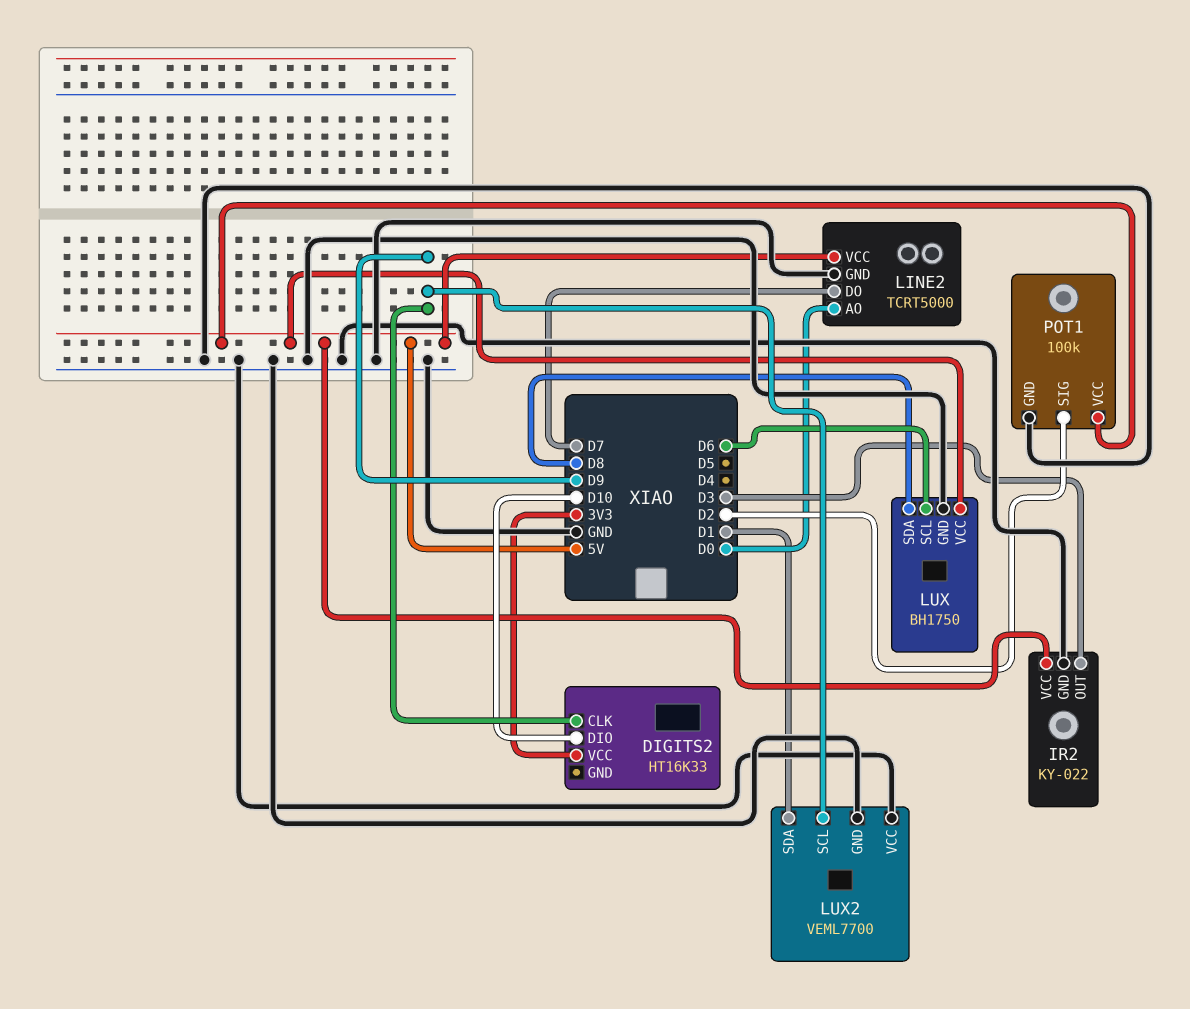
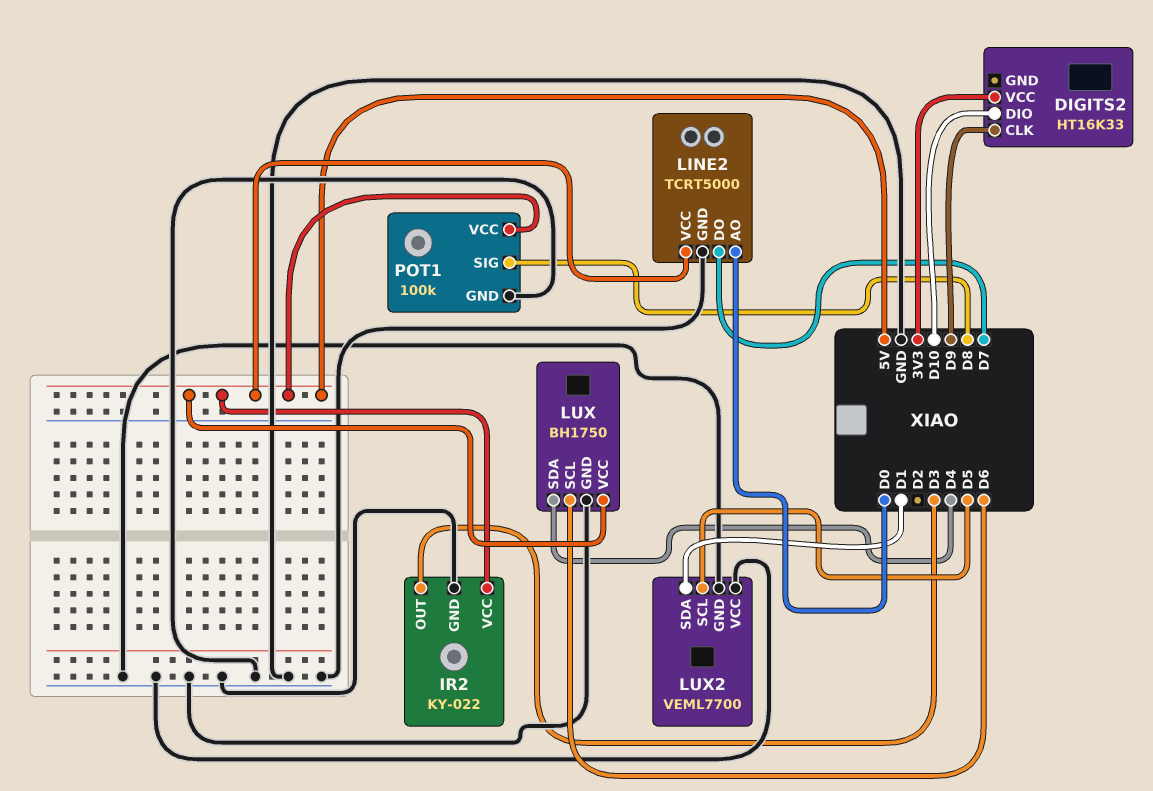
LUX pin SDA: D8 -> D4
LUX2 pin SCL: D9 -> D5
POT1 pin SIG: D2 -> D8

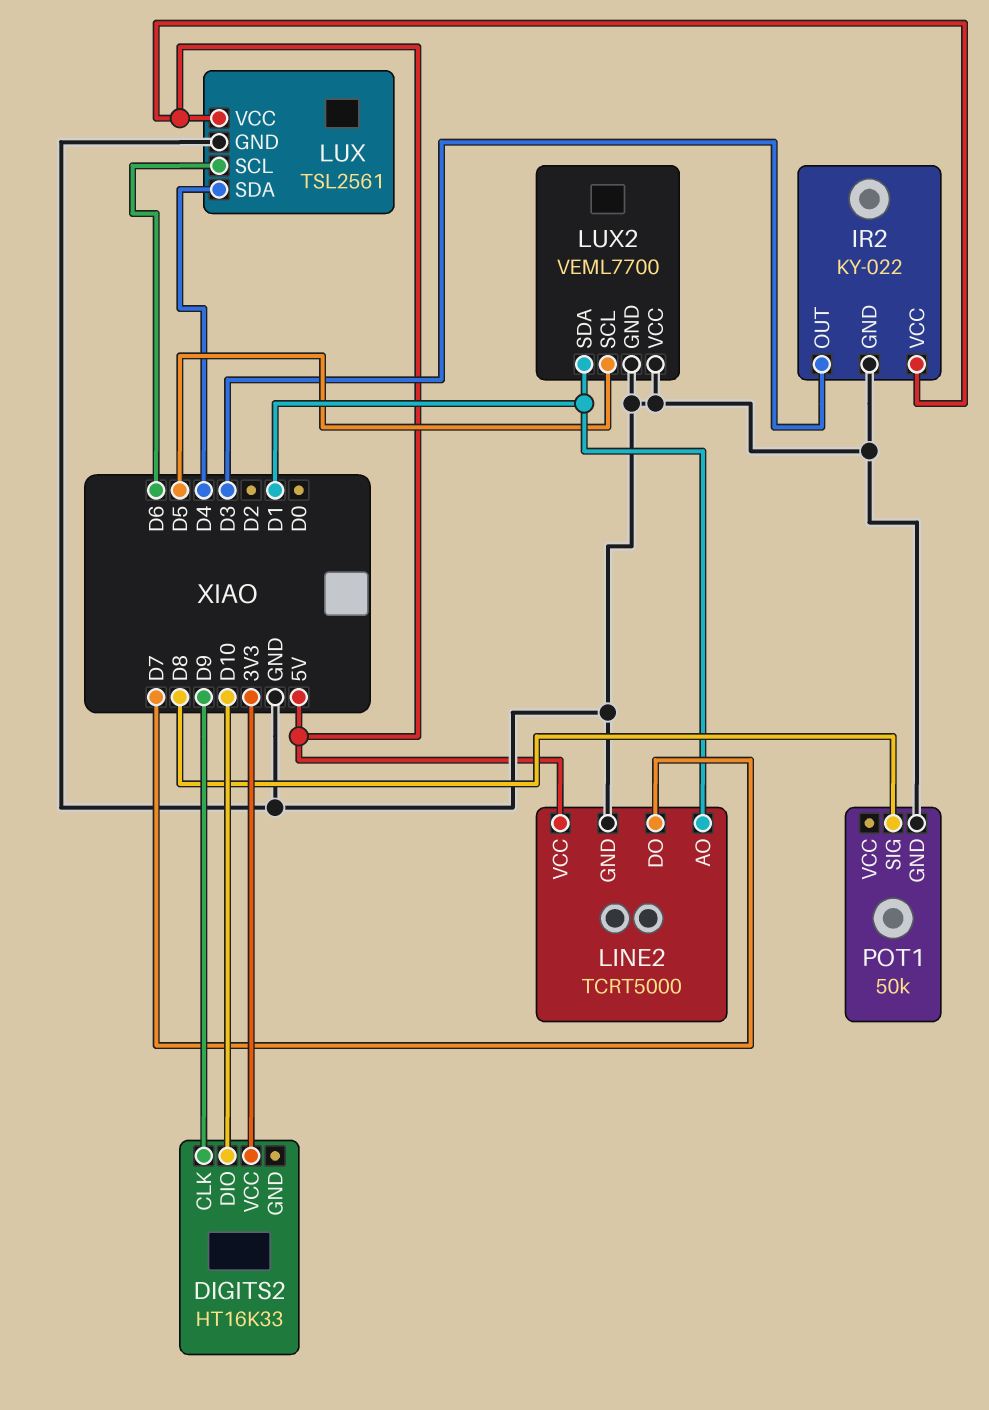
LINE2 pin AO: D0 -> D1
LUX: BH1750 -> TSL2561
POT1: 100k -> 50k
POT1 pin VCC: 5V -> none

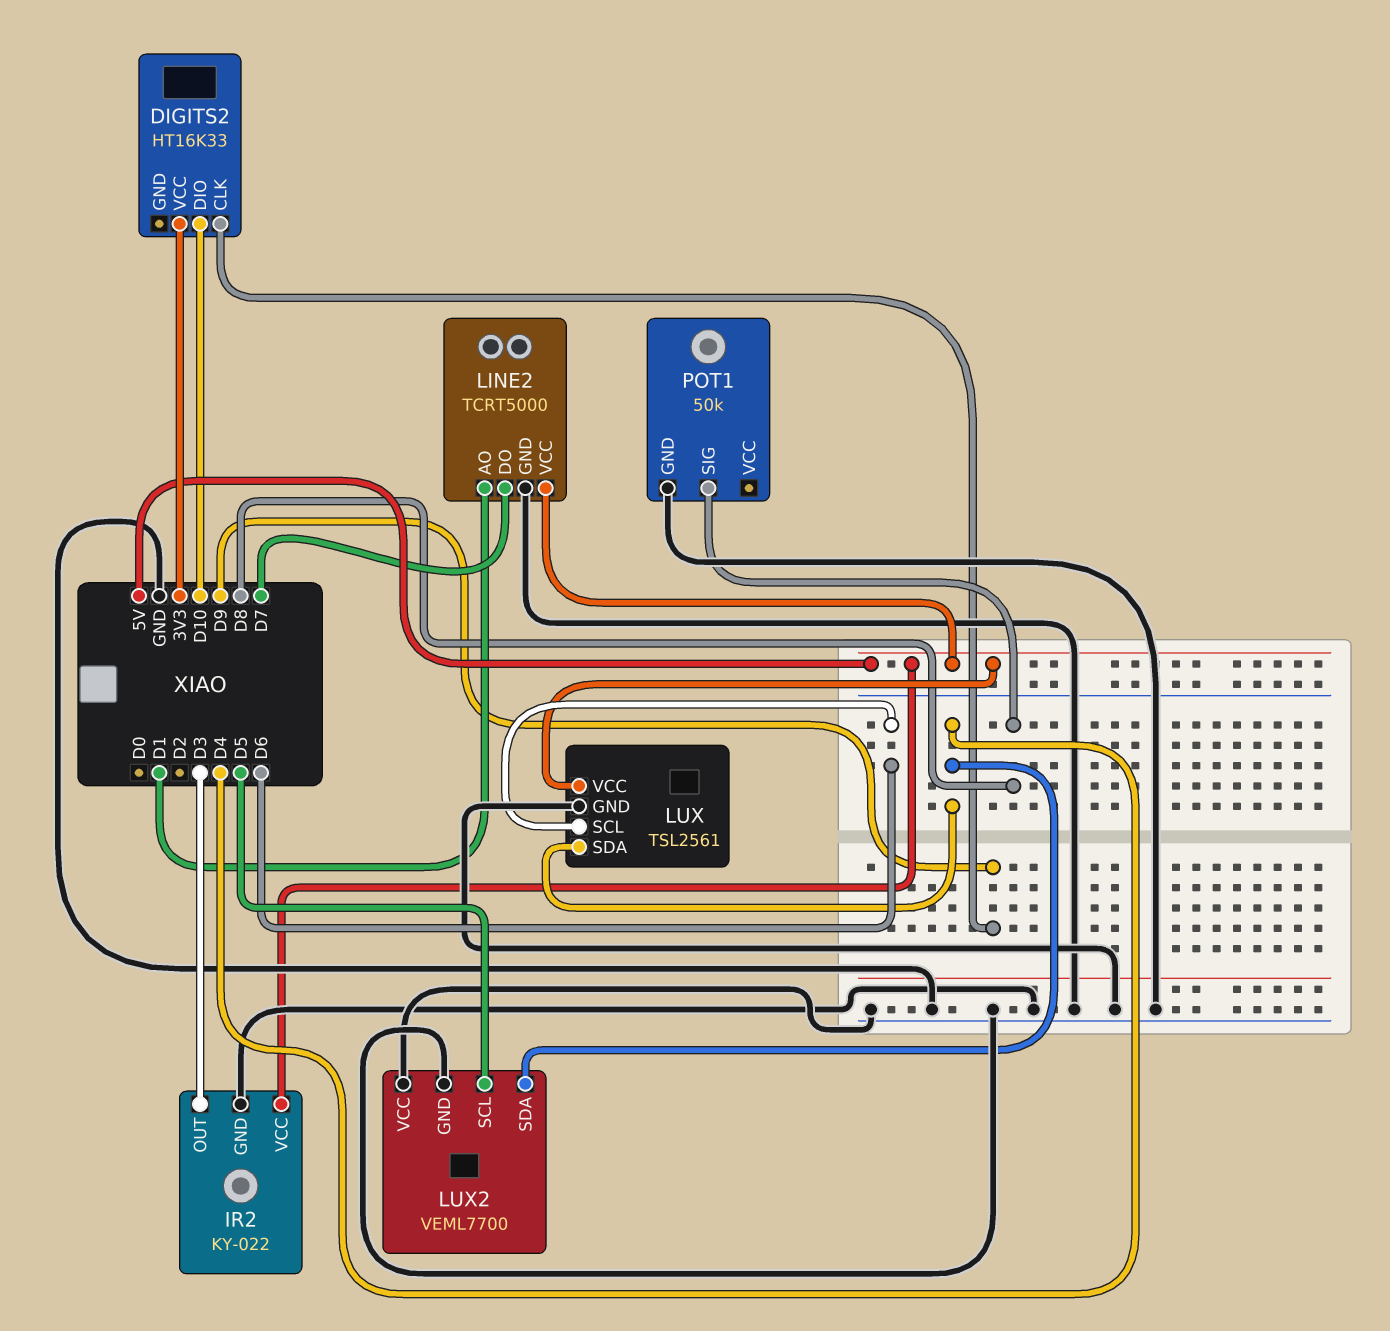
LUX2 pin SDA: D1 -> D4

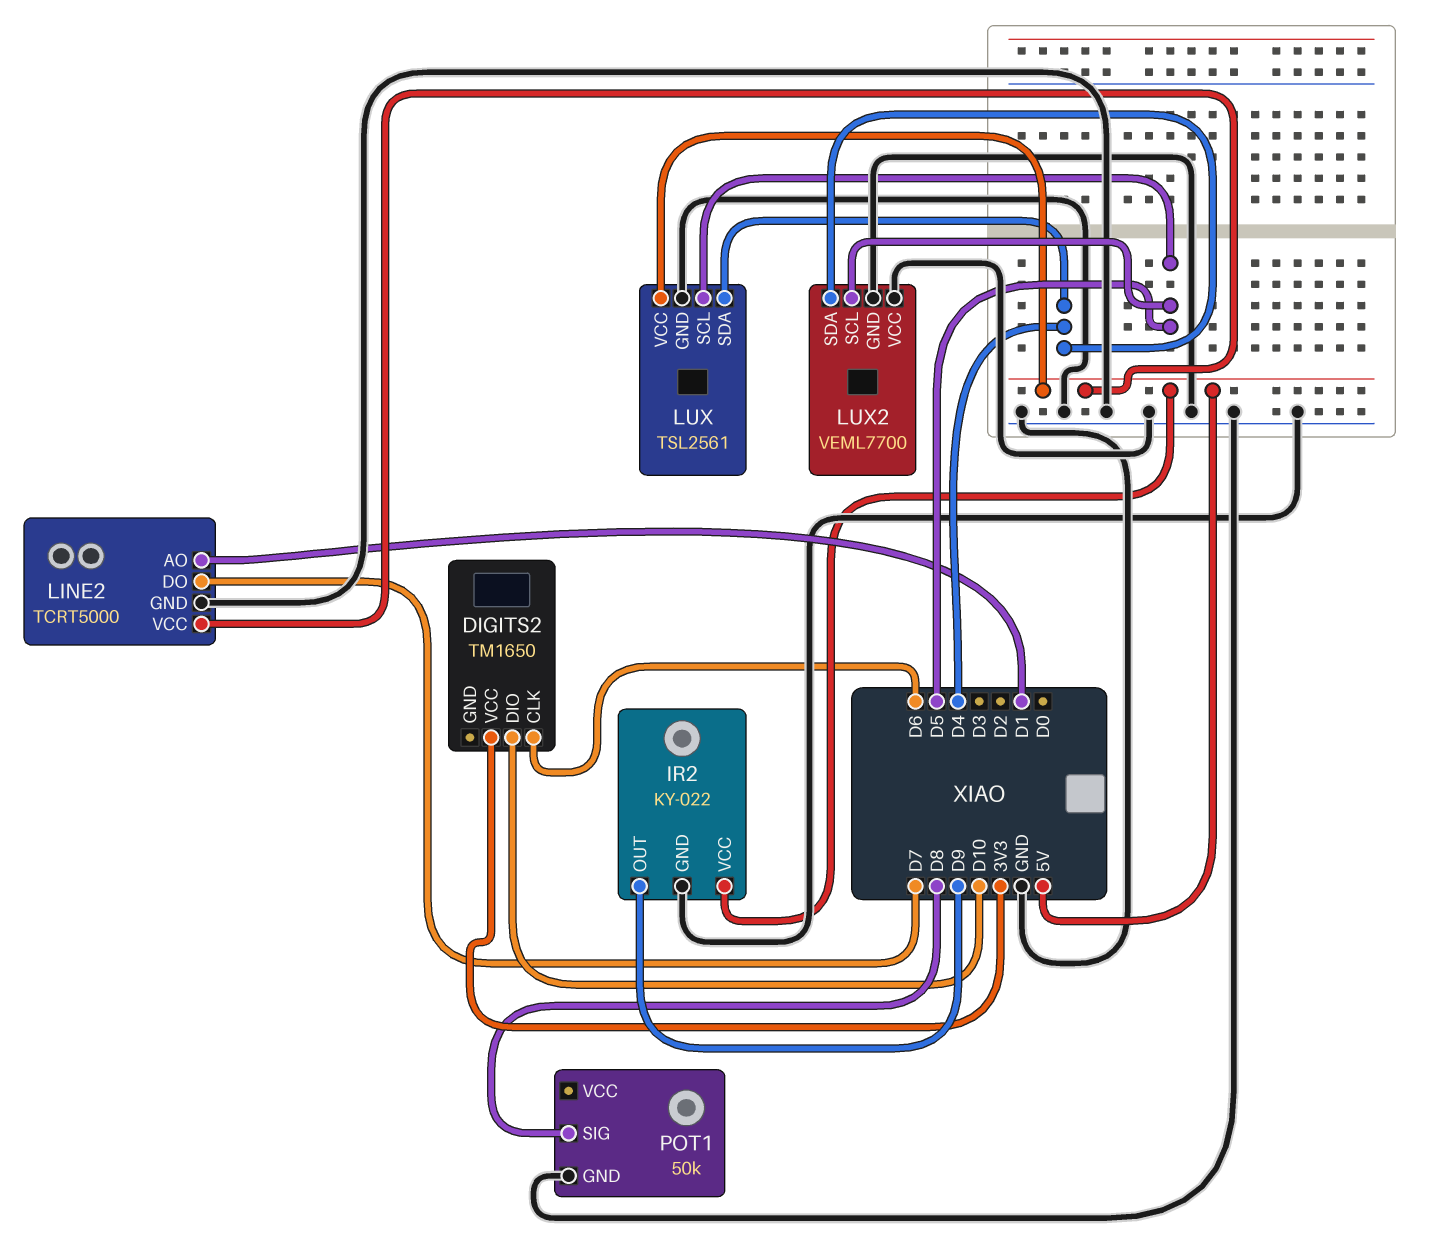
DIGITS2: HT16K33 -> TM1650
DIGITS2 pin CLK: D9 -> D6
IR2 pin OUT: D3 -> D9
LUX pin SCL: D6 -> D5

